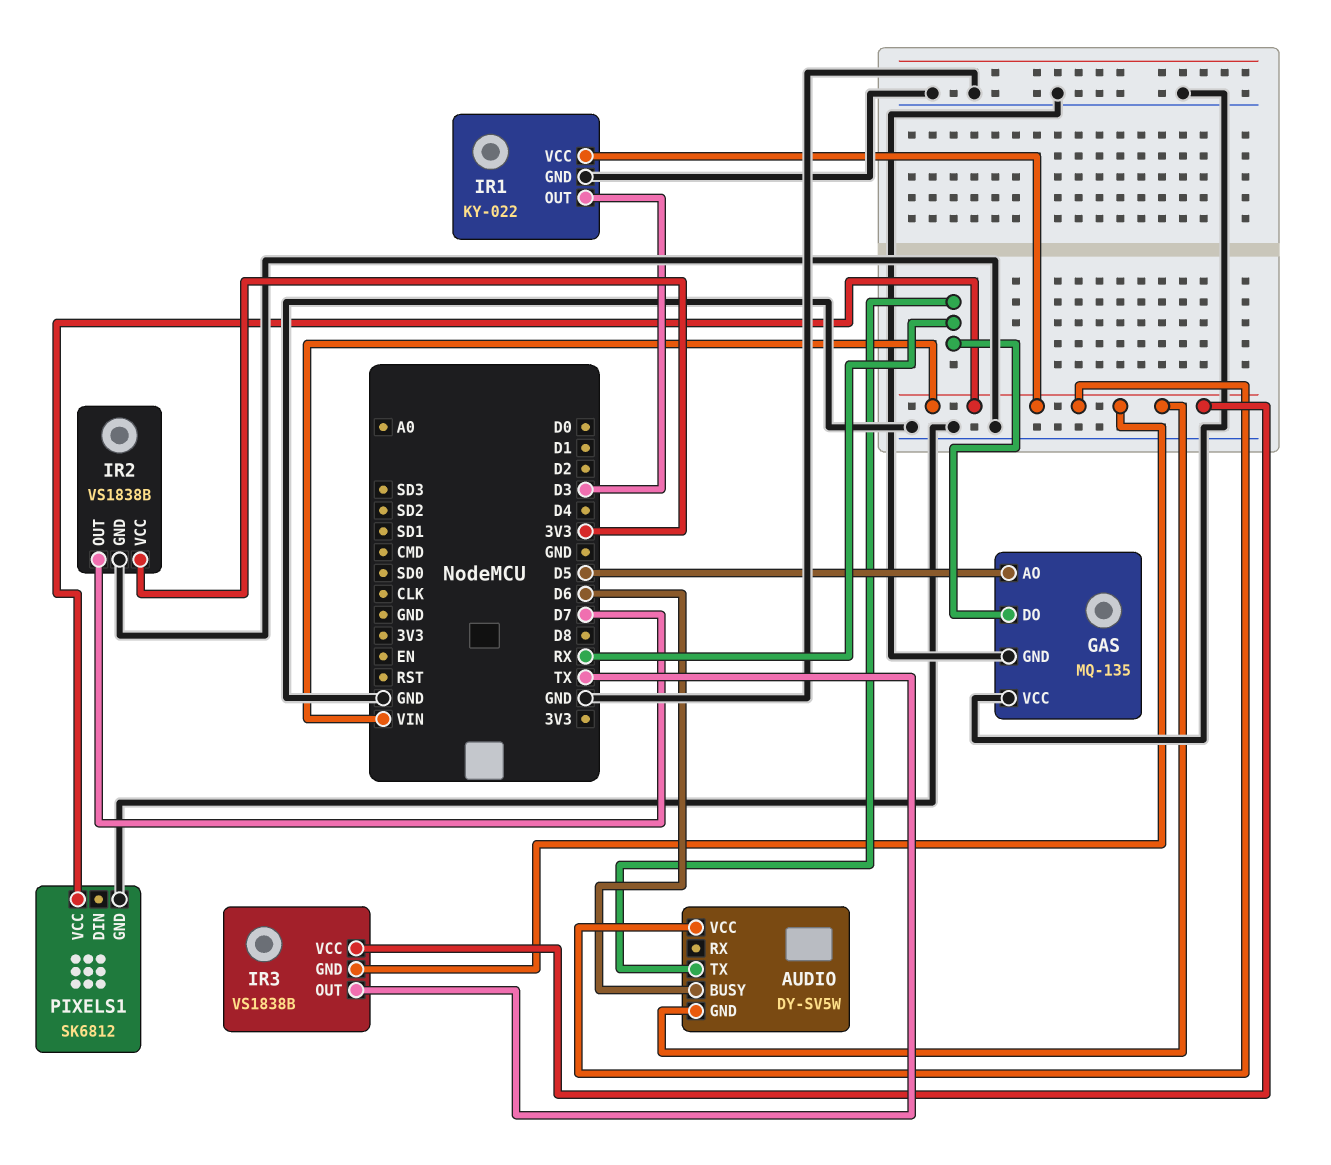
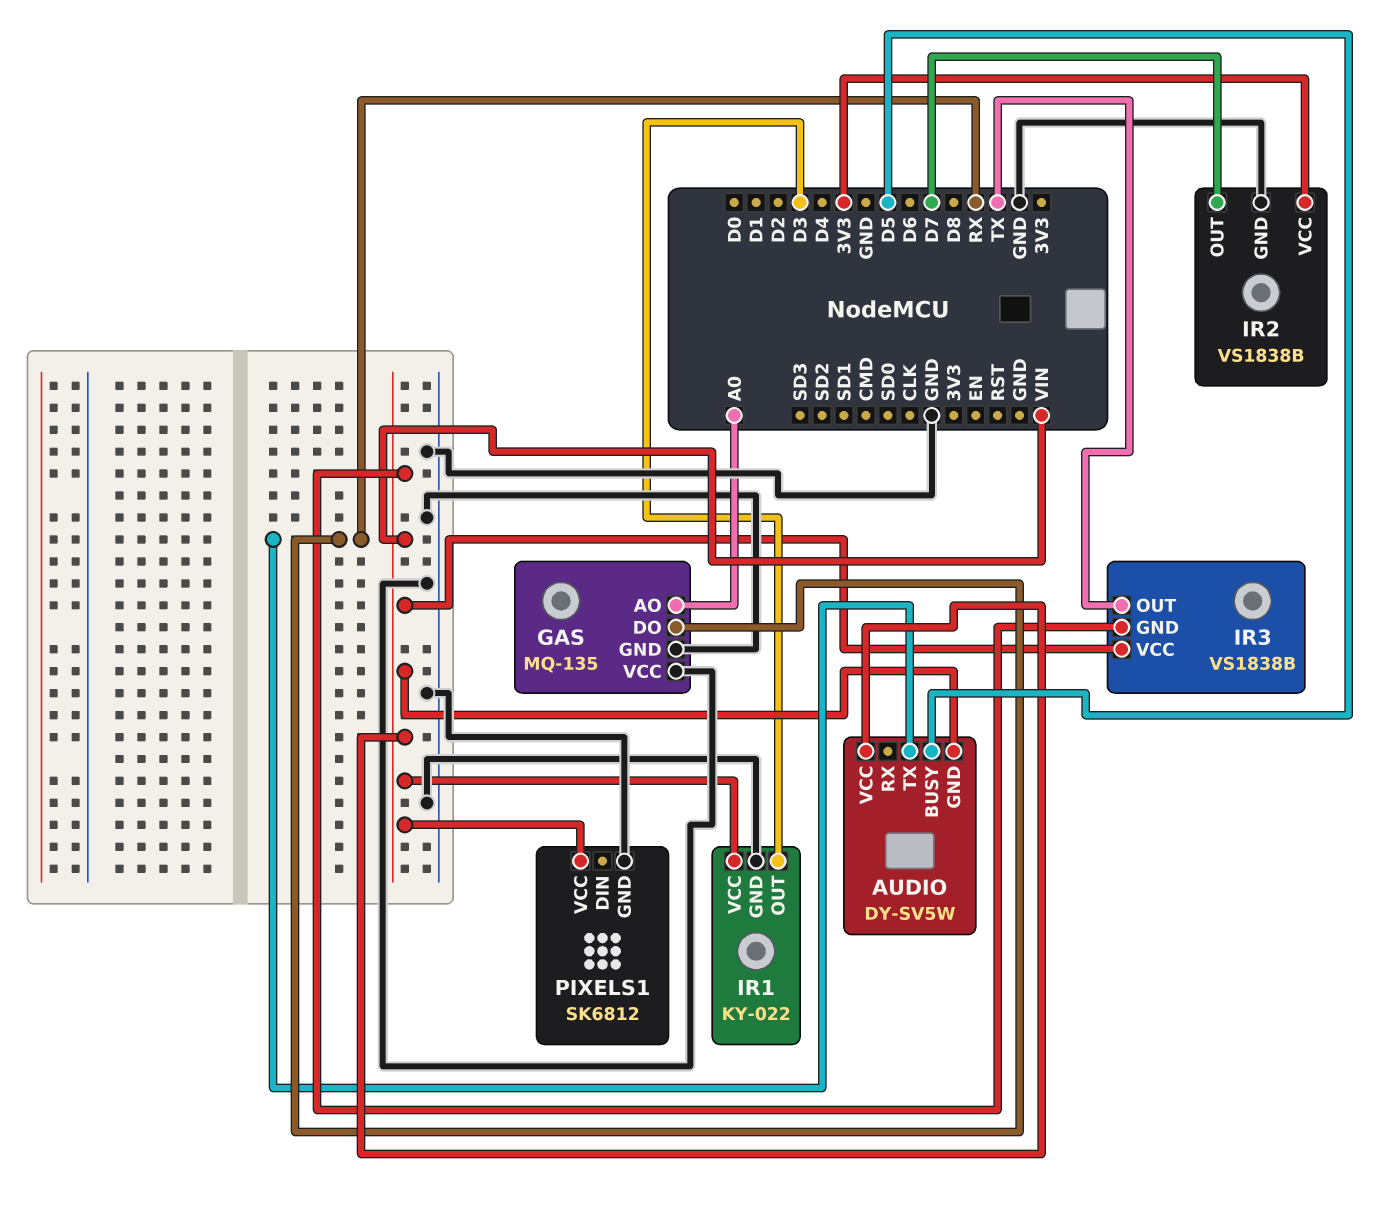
AUDIO pin BUSY: D6 -> D5
GAS pin AO: D5 -> A0

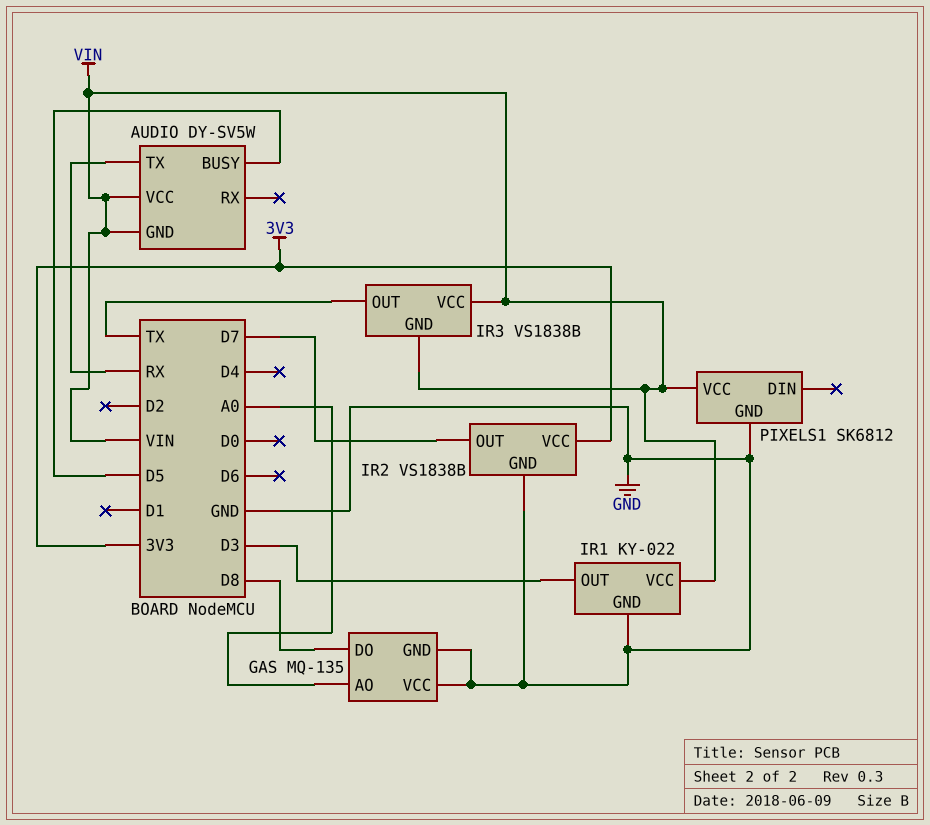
GAS pin DO: RX -> D8

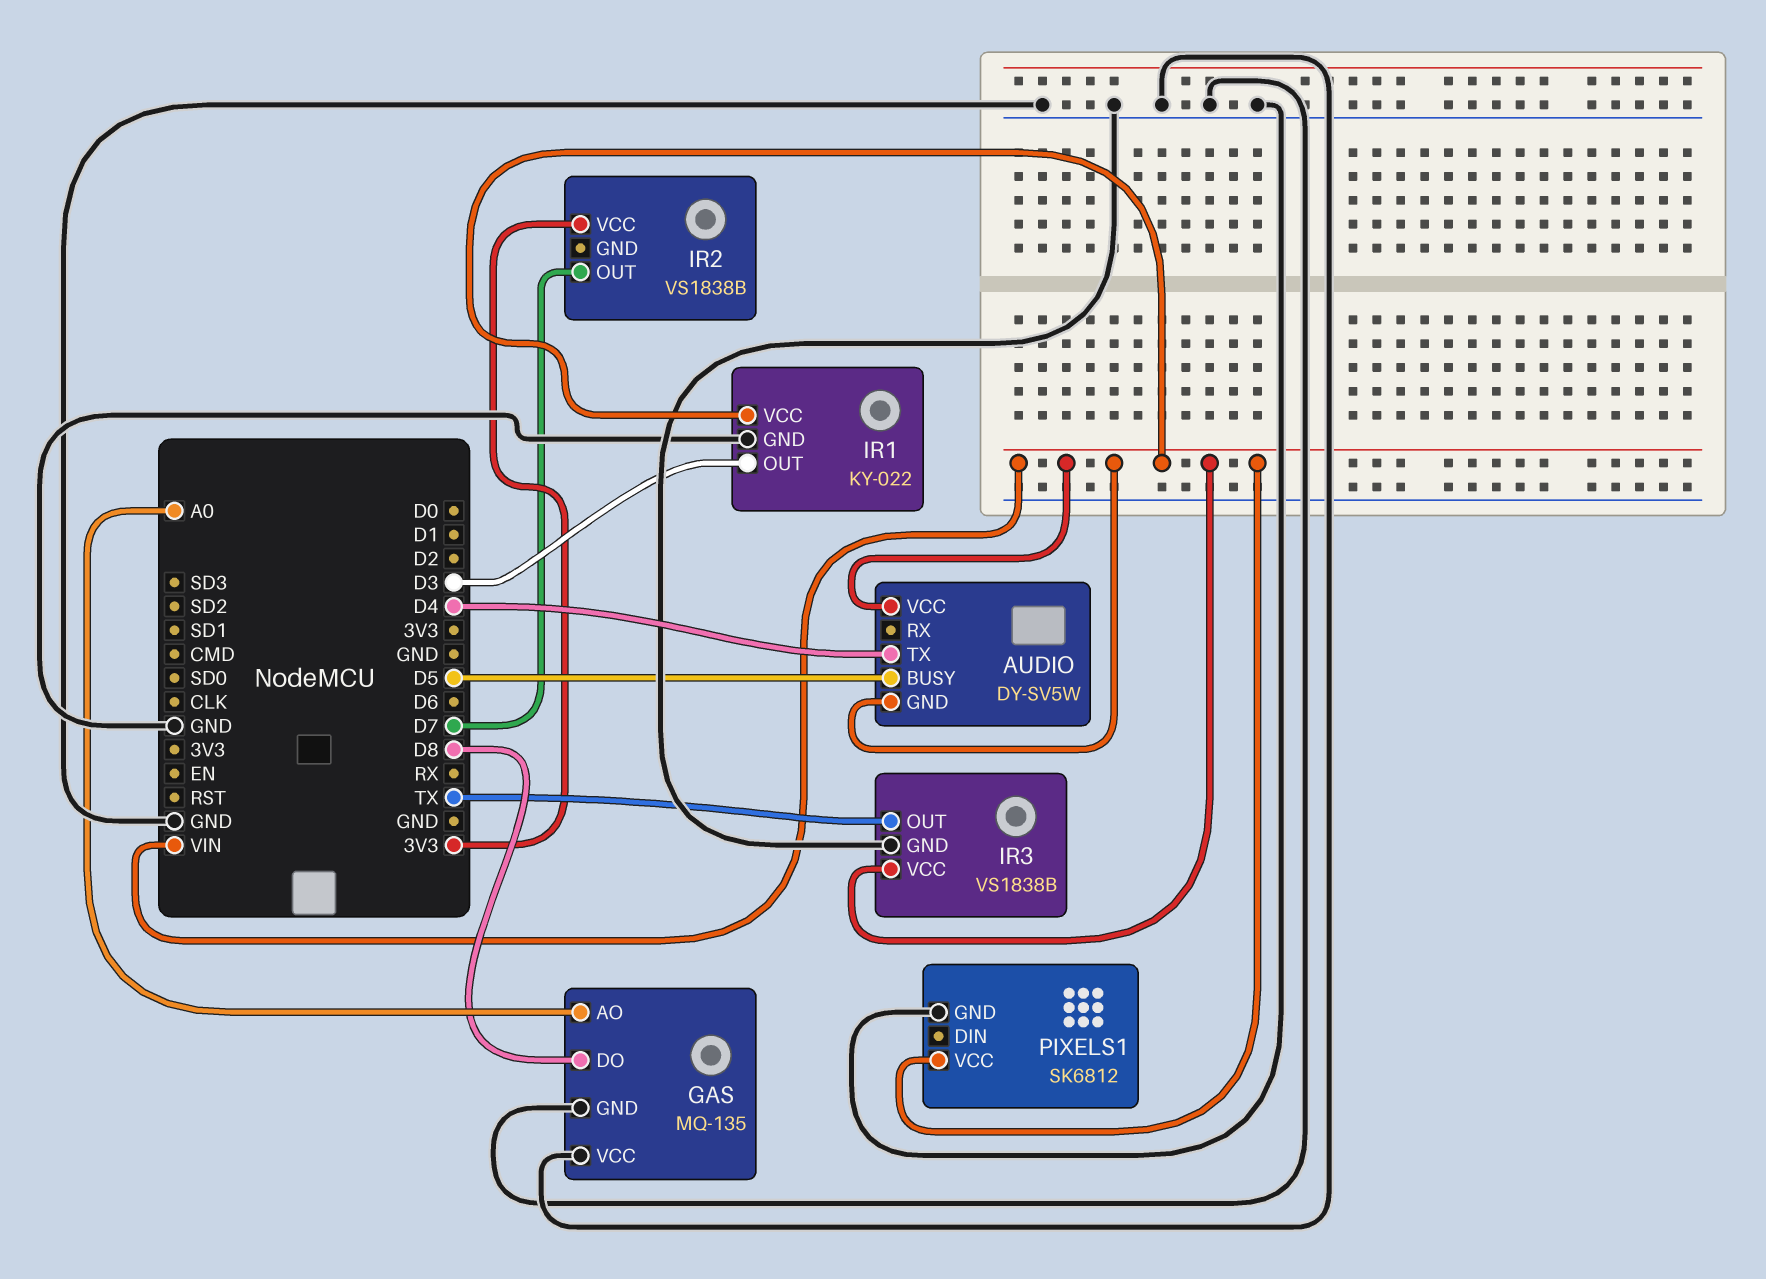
AUDIO pin TX: RX -> D4
IR2 pin GND: GND -> none
IR3 pin GND: VIN -> GND

